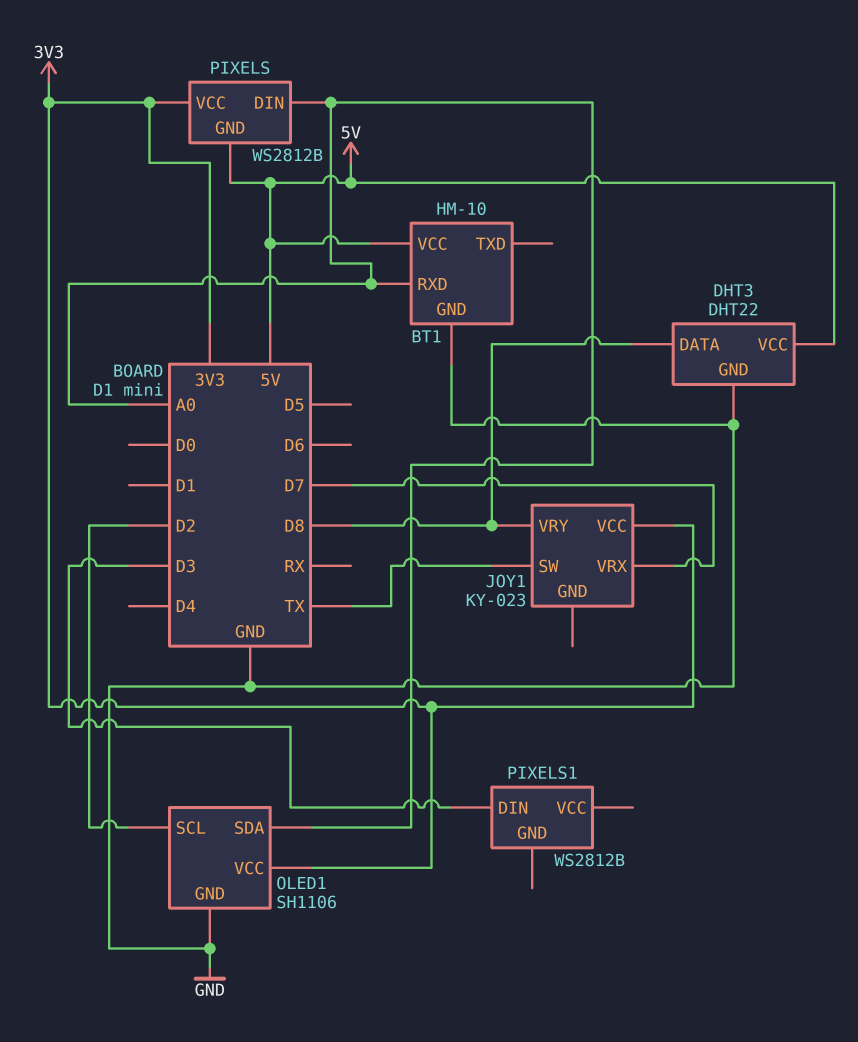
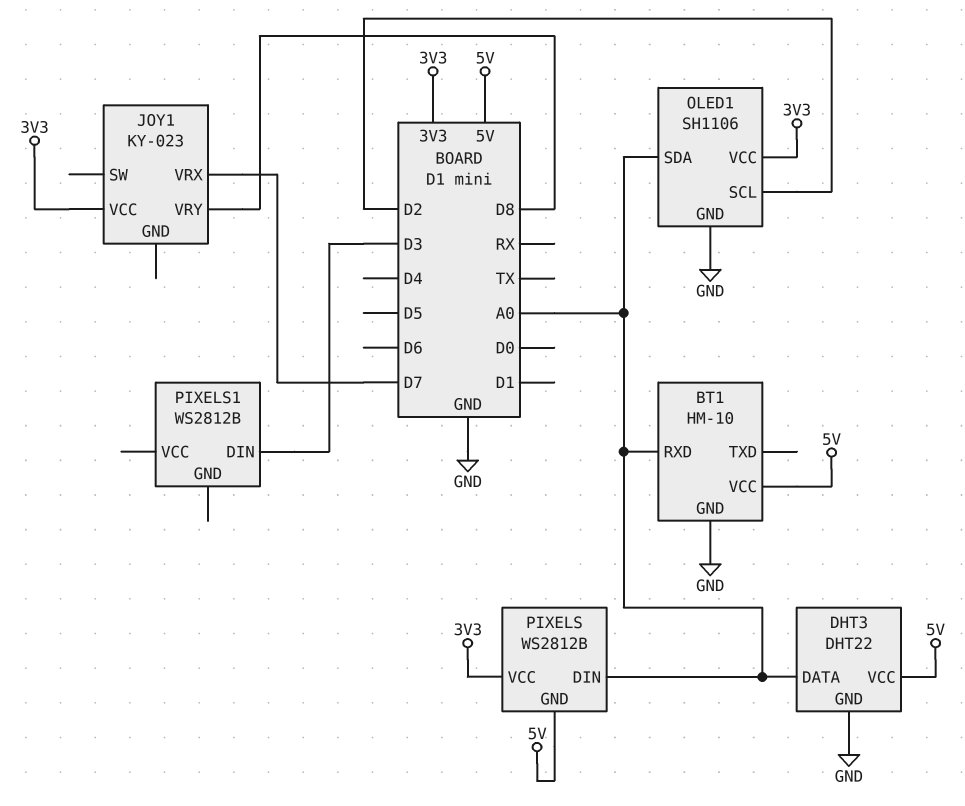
DHT3 pin DATA: D8 -> A0
JOY1 pin SW: TX -> none

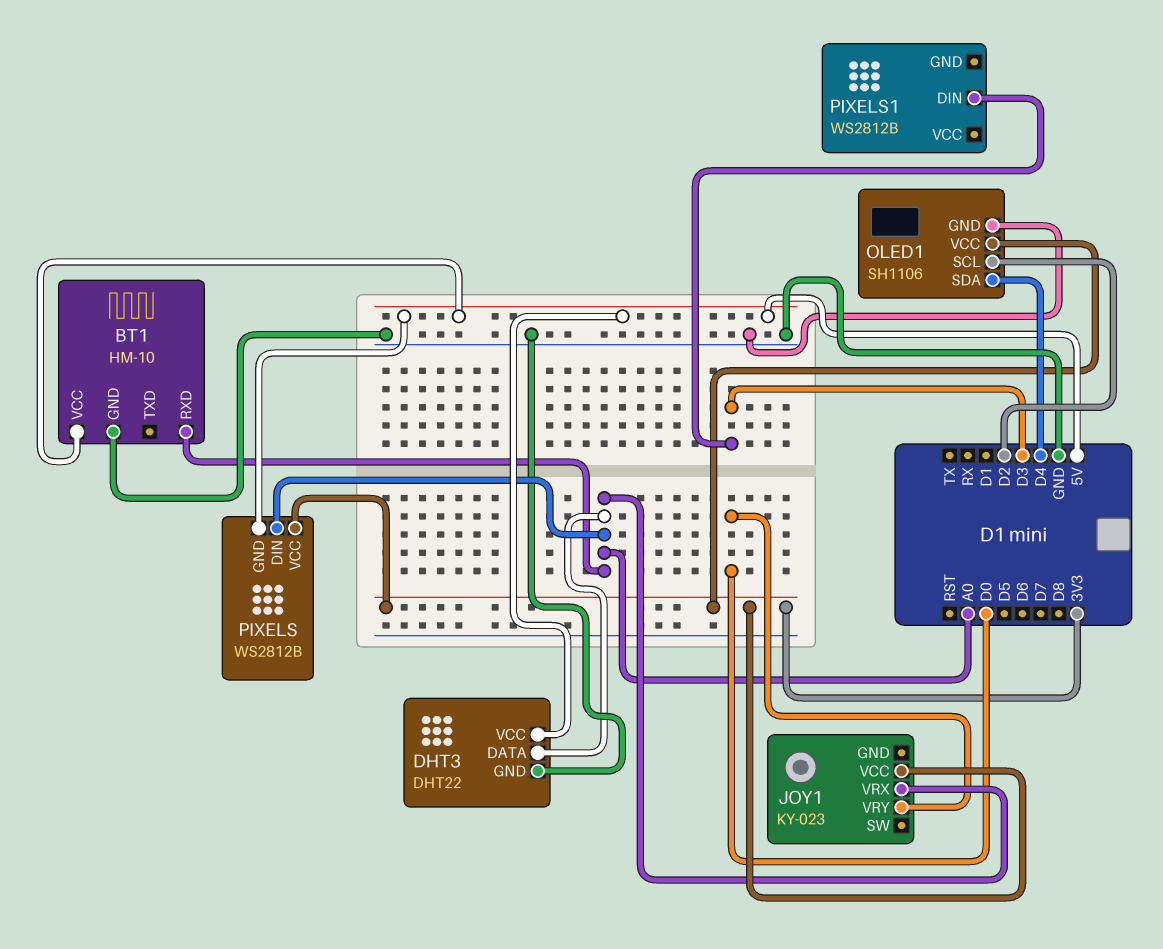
JOY1 pin VRX: D7 -> A0
JOY1 pin VRY: D8 -> D0
OLED1 pin SDA: A0 -> D4

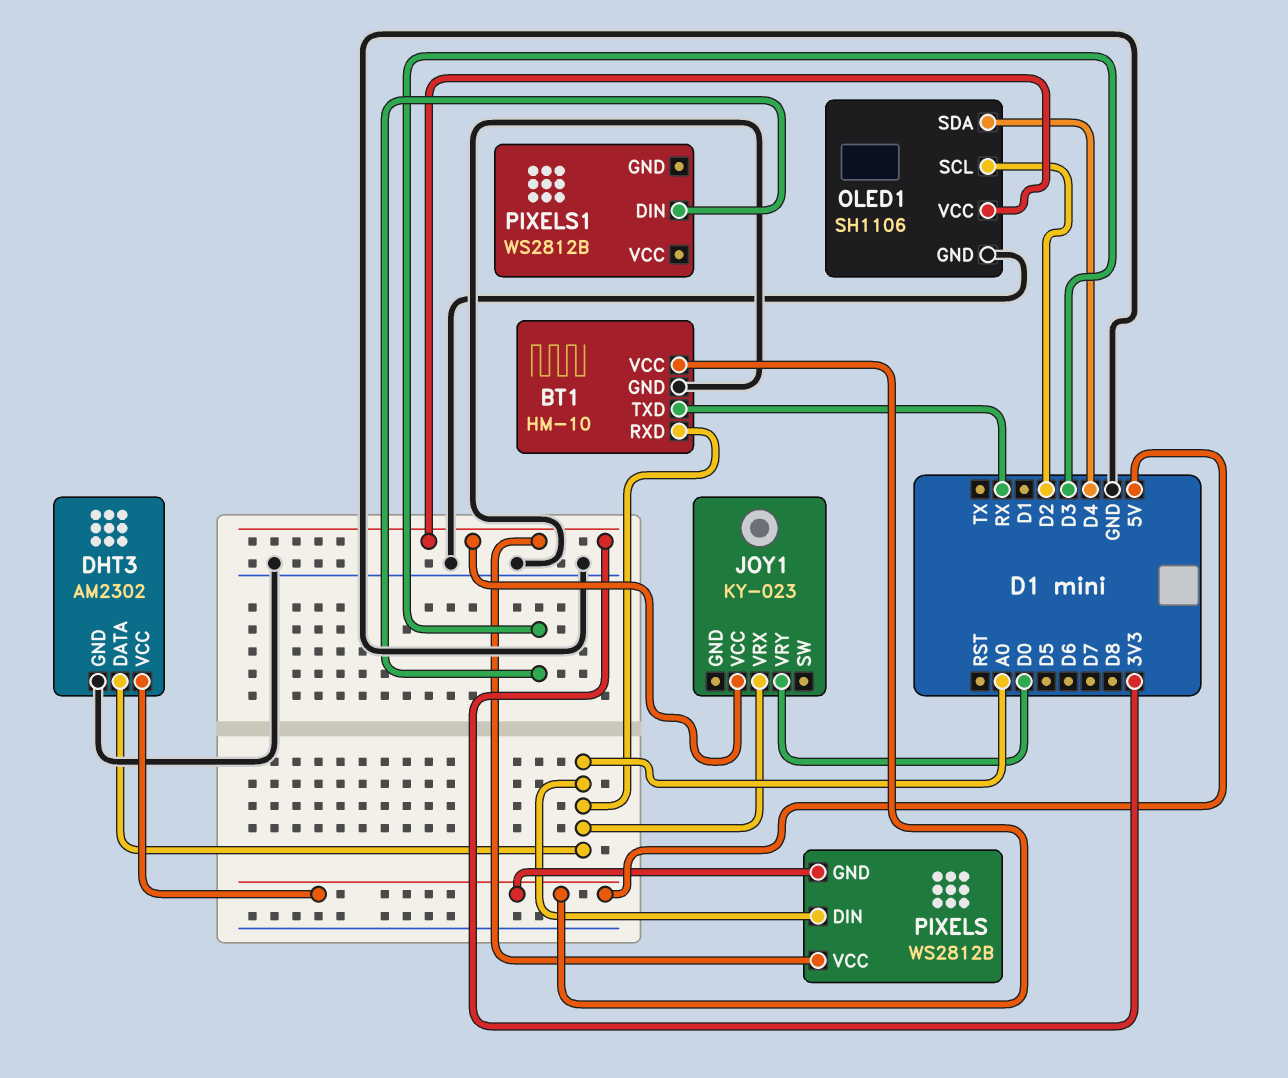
BT1 pin TXD: none -> RX
DHT3: DHT22 -> AM2302

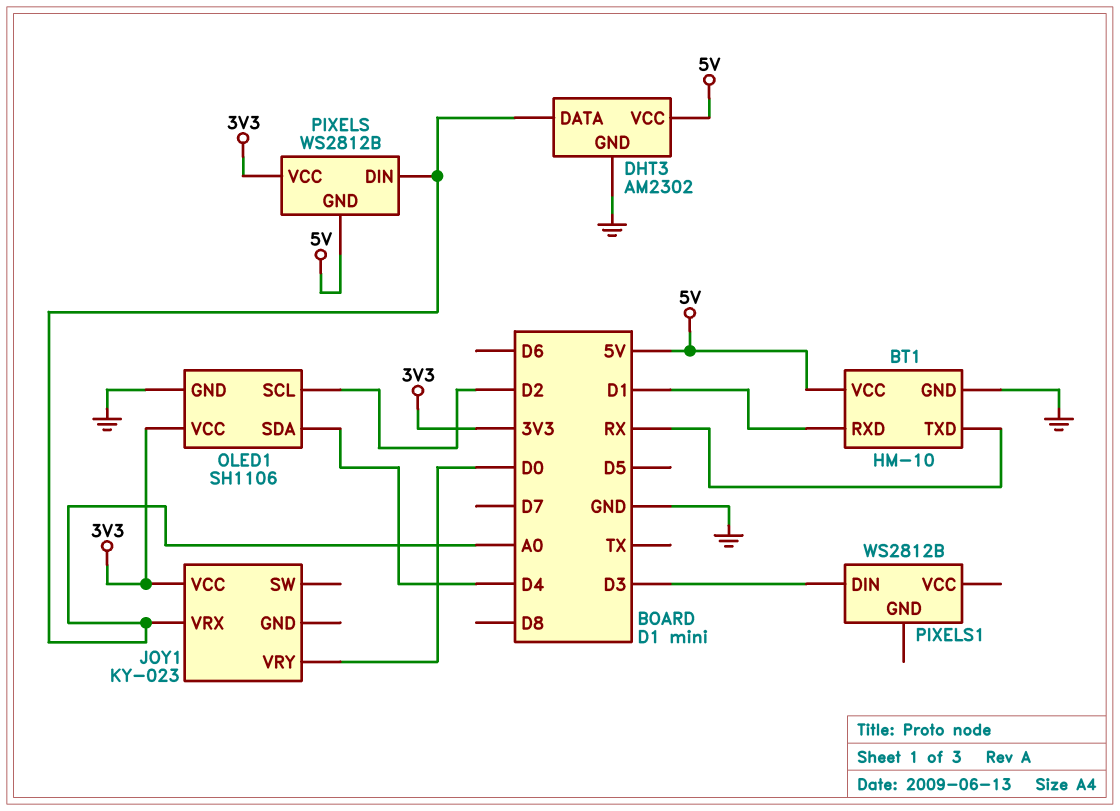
BT1 pin RXD: A0 -> D1

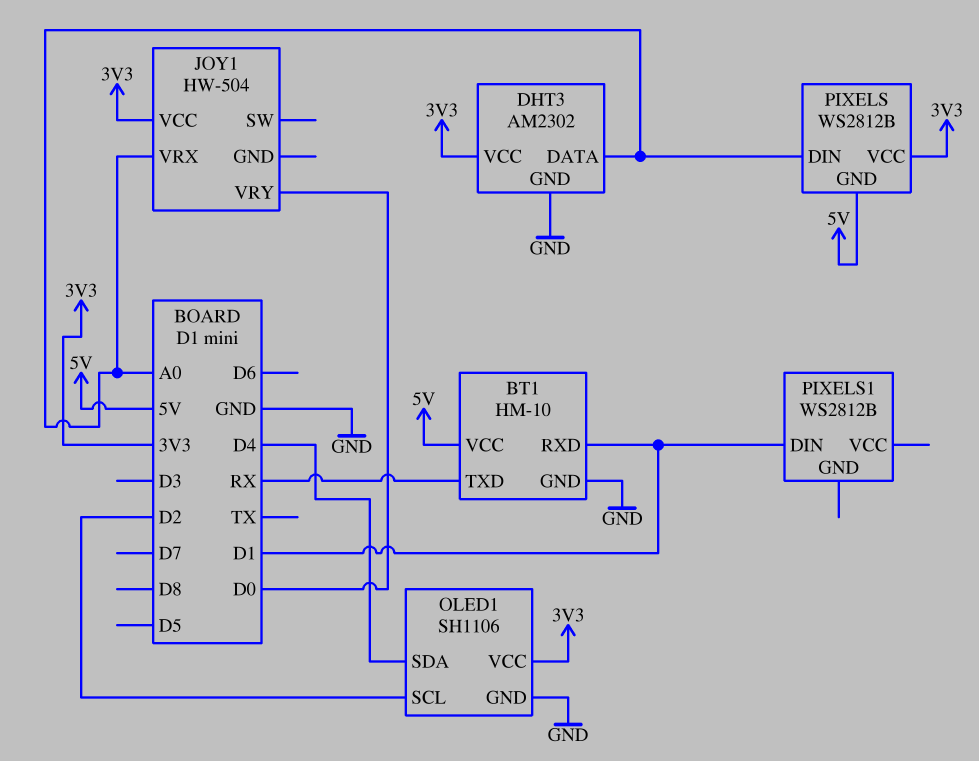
DHT3 pin VCC: 5V -> 3V3
JOY1: KY-023 -> HW-504
PIXELS1 pin DIN: D3 -> D1

